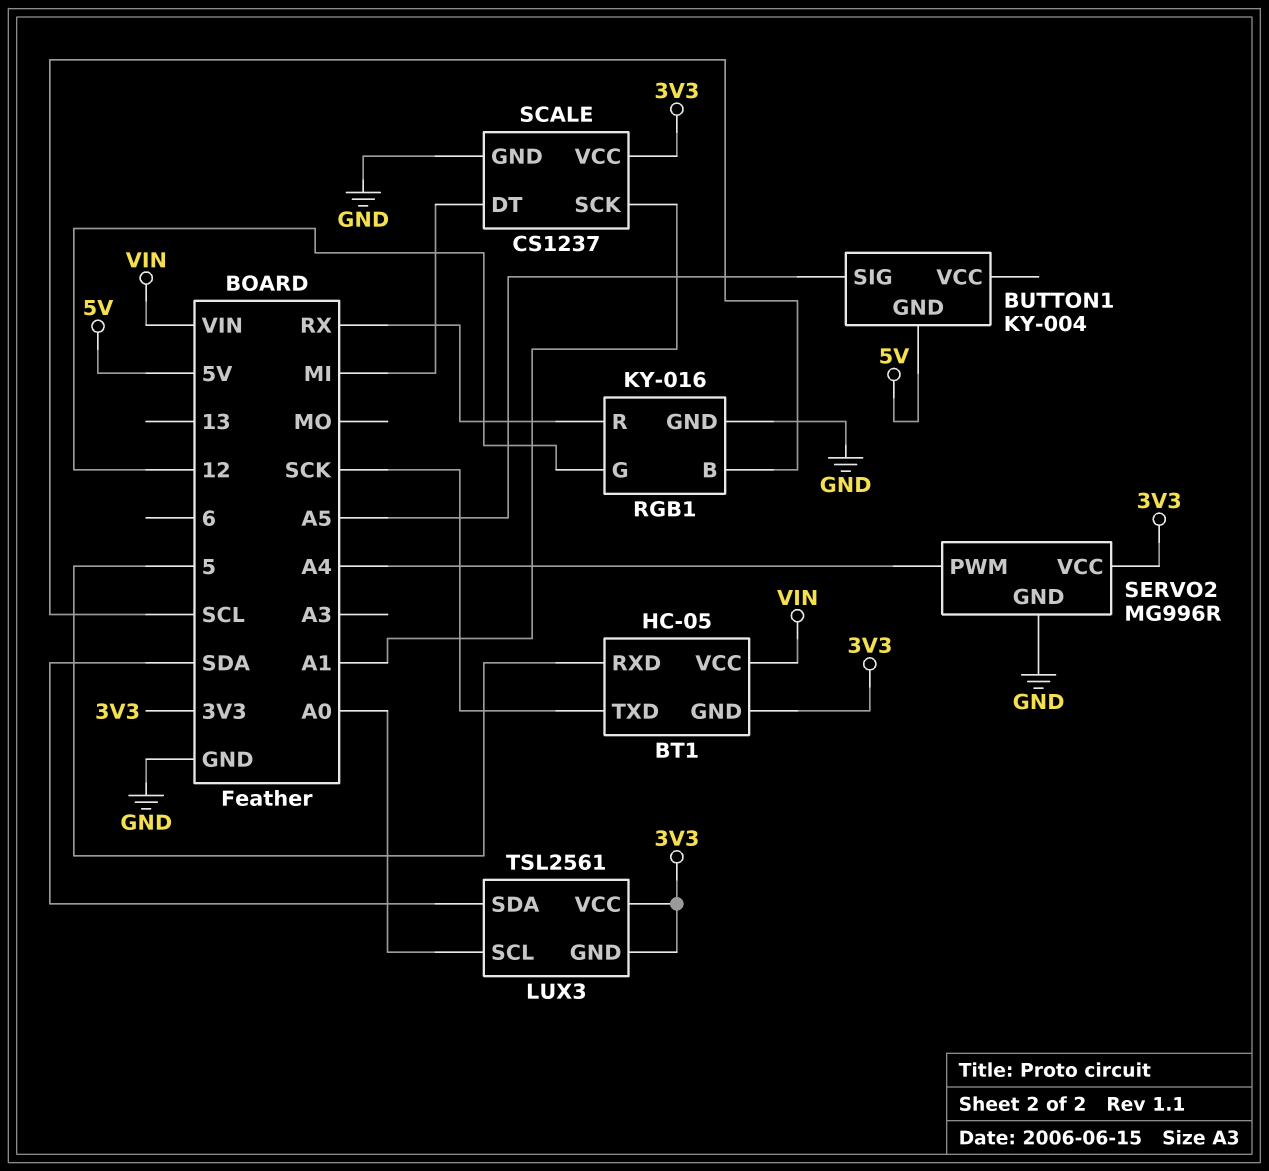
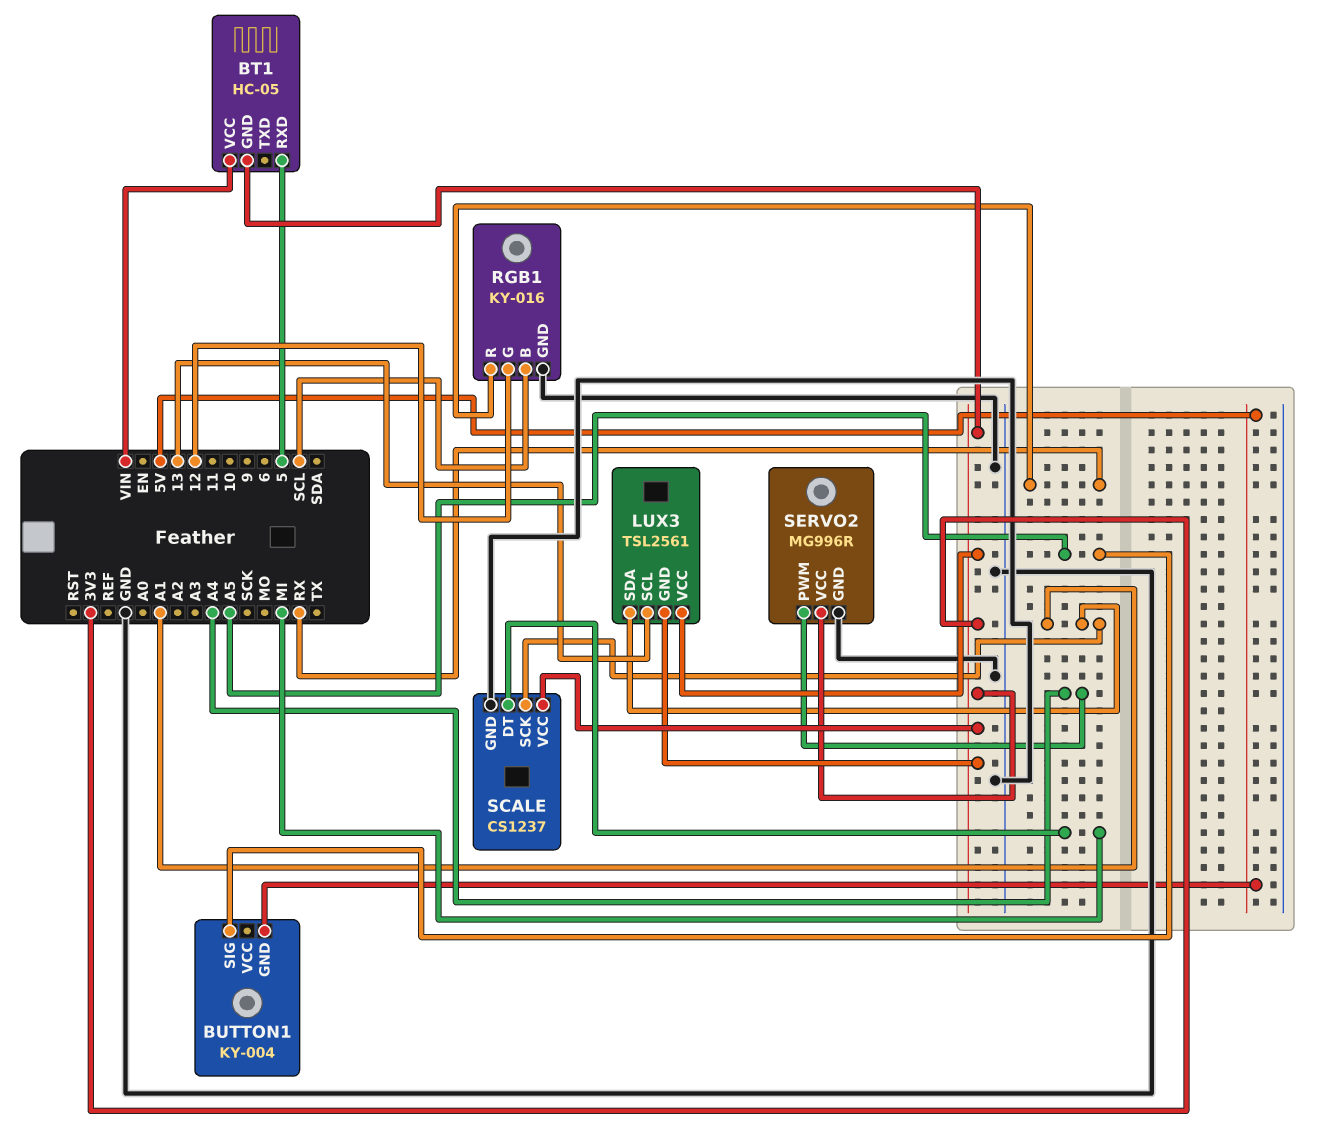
BT1 pin TXD: SCK -> none
LUX3 pin SCL: A0 -> 13
LUX3 pin SDA: SDA -> A1

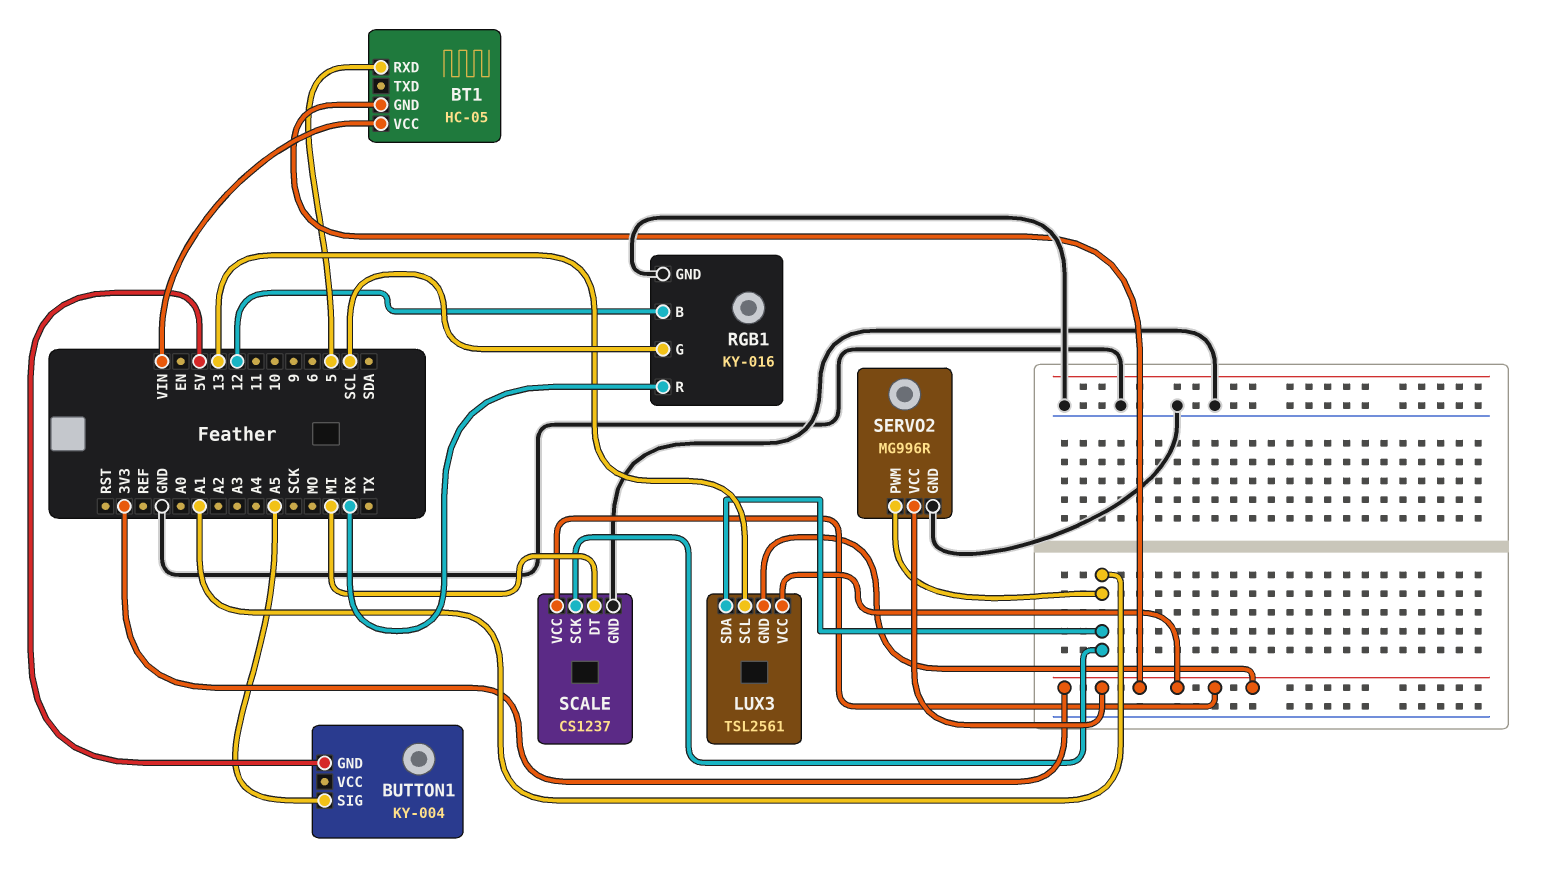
RGB1 pin B: SCL -> 12
RGB1 pin G: 12 -> SCL
SERVO2 pin PWM: A4 -> A1

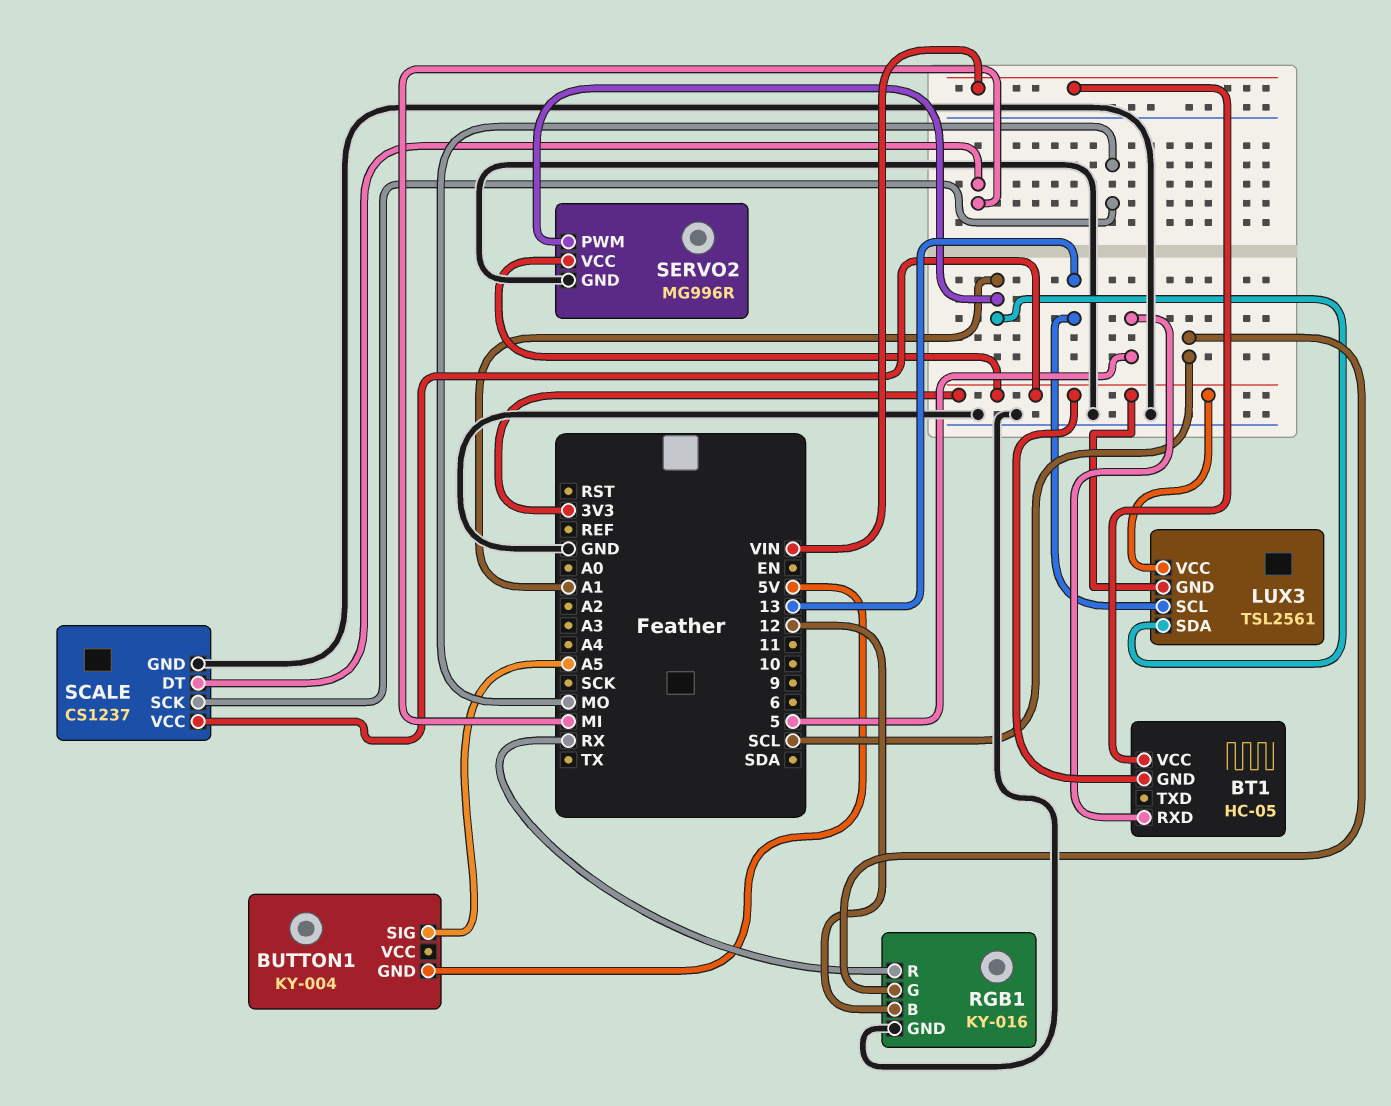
SCALE pin SCK: A1 -> MO

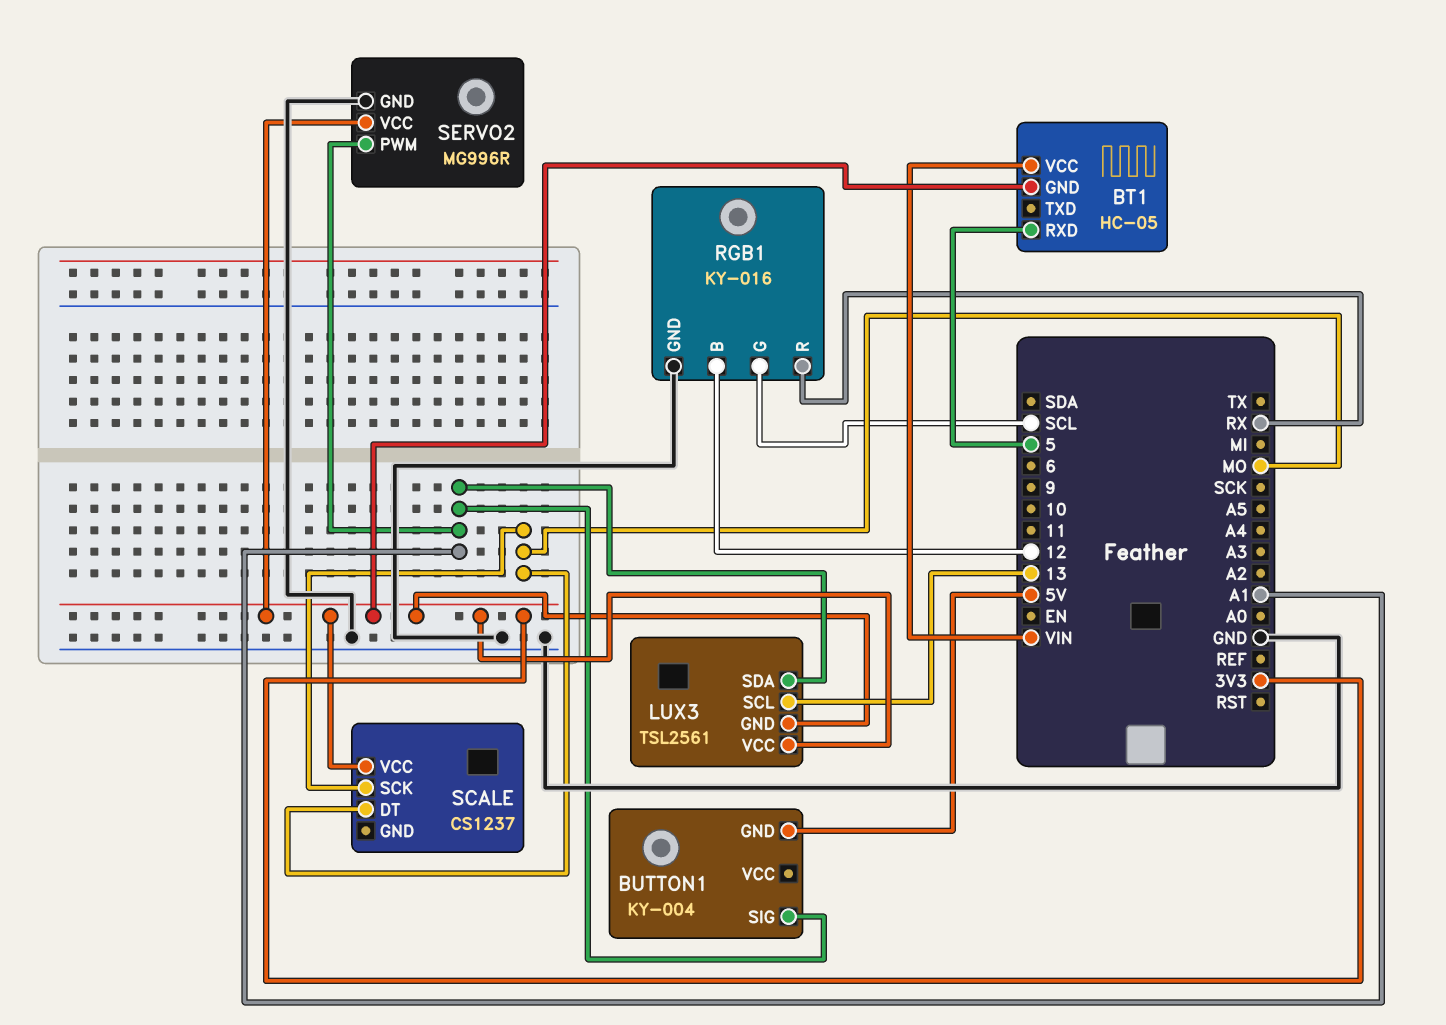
BUTTON1 pin SIG: A5 -> A1
SCALE pin DT: MI -> MO
SCALE pin GND: GND -> none

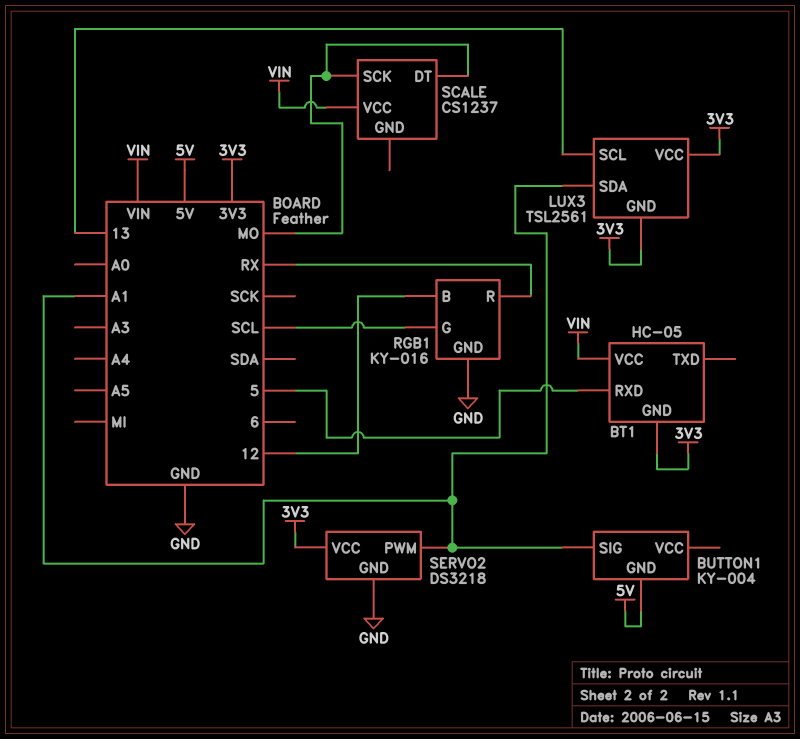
SCALE pin VCC: 3V3 -> VIN
SERVO2: MG996R -> DS3218

